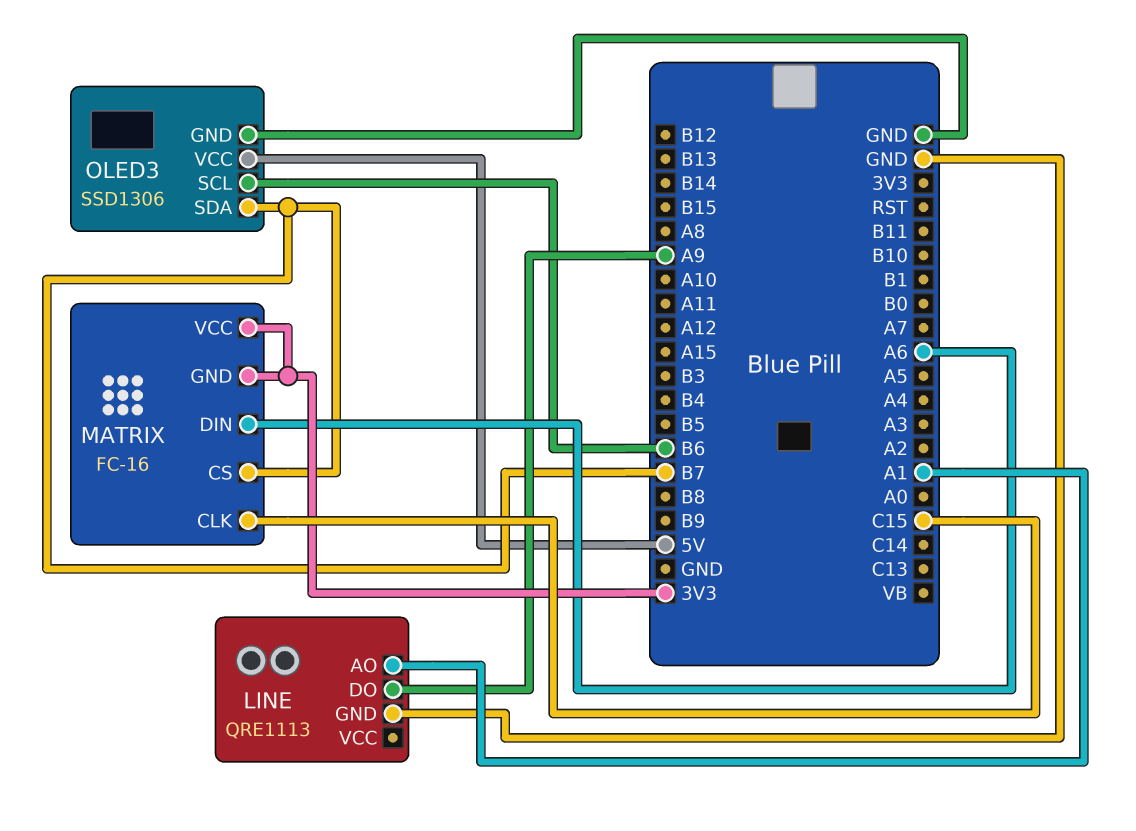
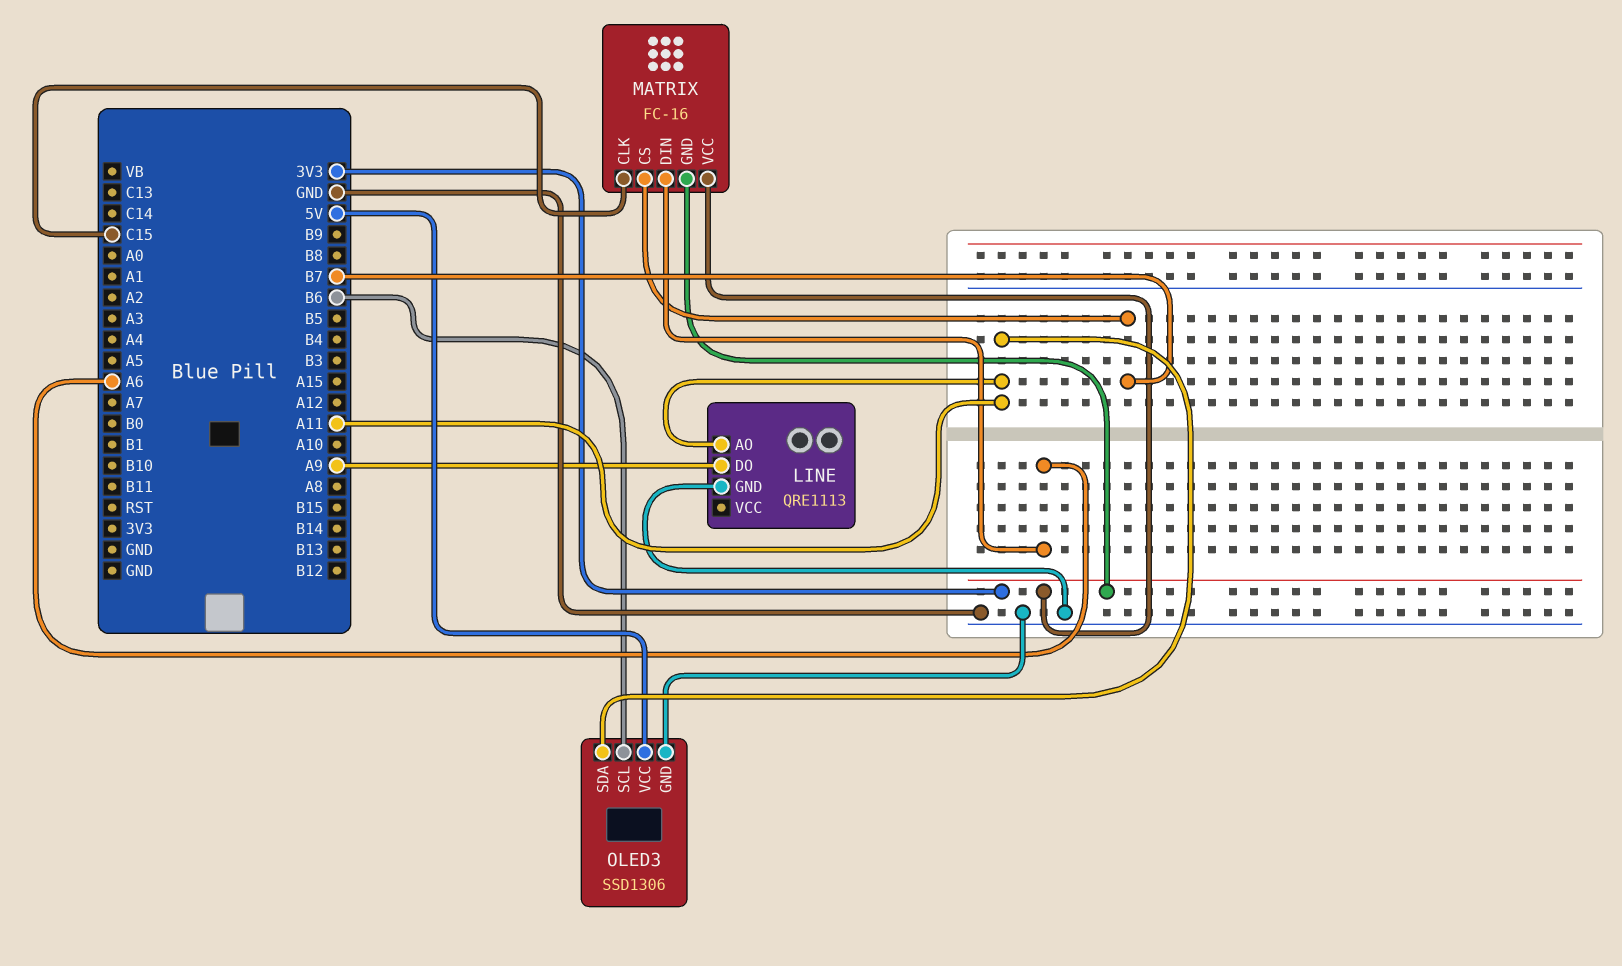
LINE pin AO: A1 -> A11
OLED3 pin SDA: B7 -> A11

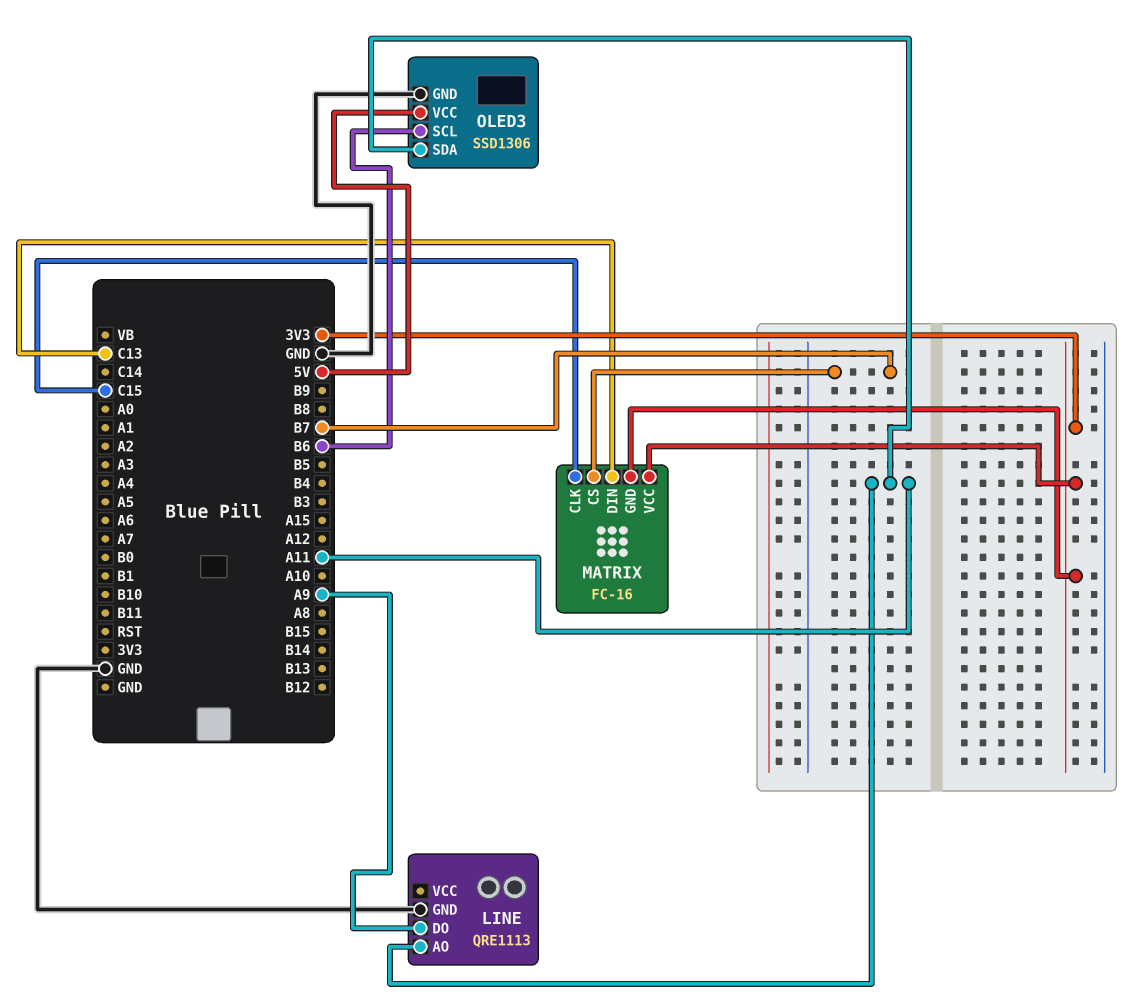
MATRIX pin DIN: A6 -> C13

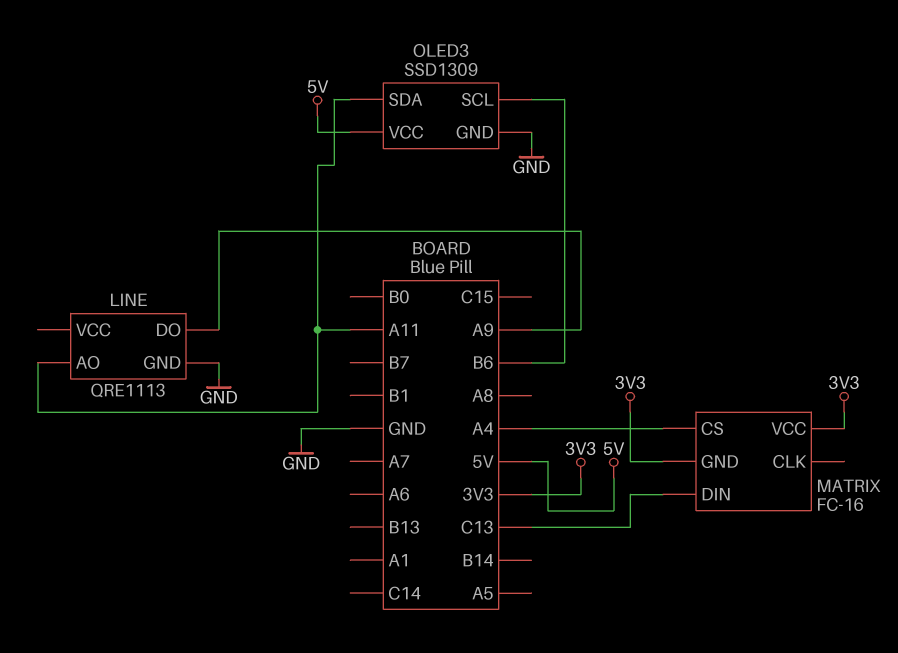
MATRIX pin CLK: C15 -> none
MATRIX pin CS: B7 -> A4
OLED3: SSD1306 -> SSD1309

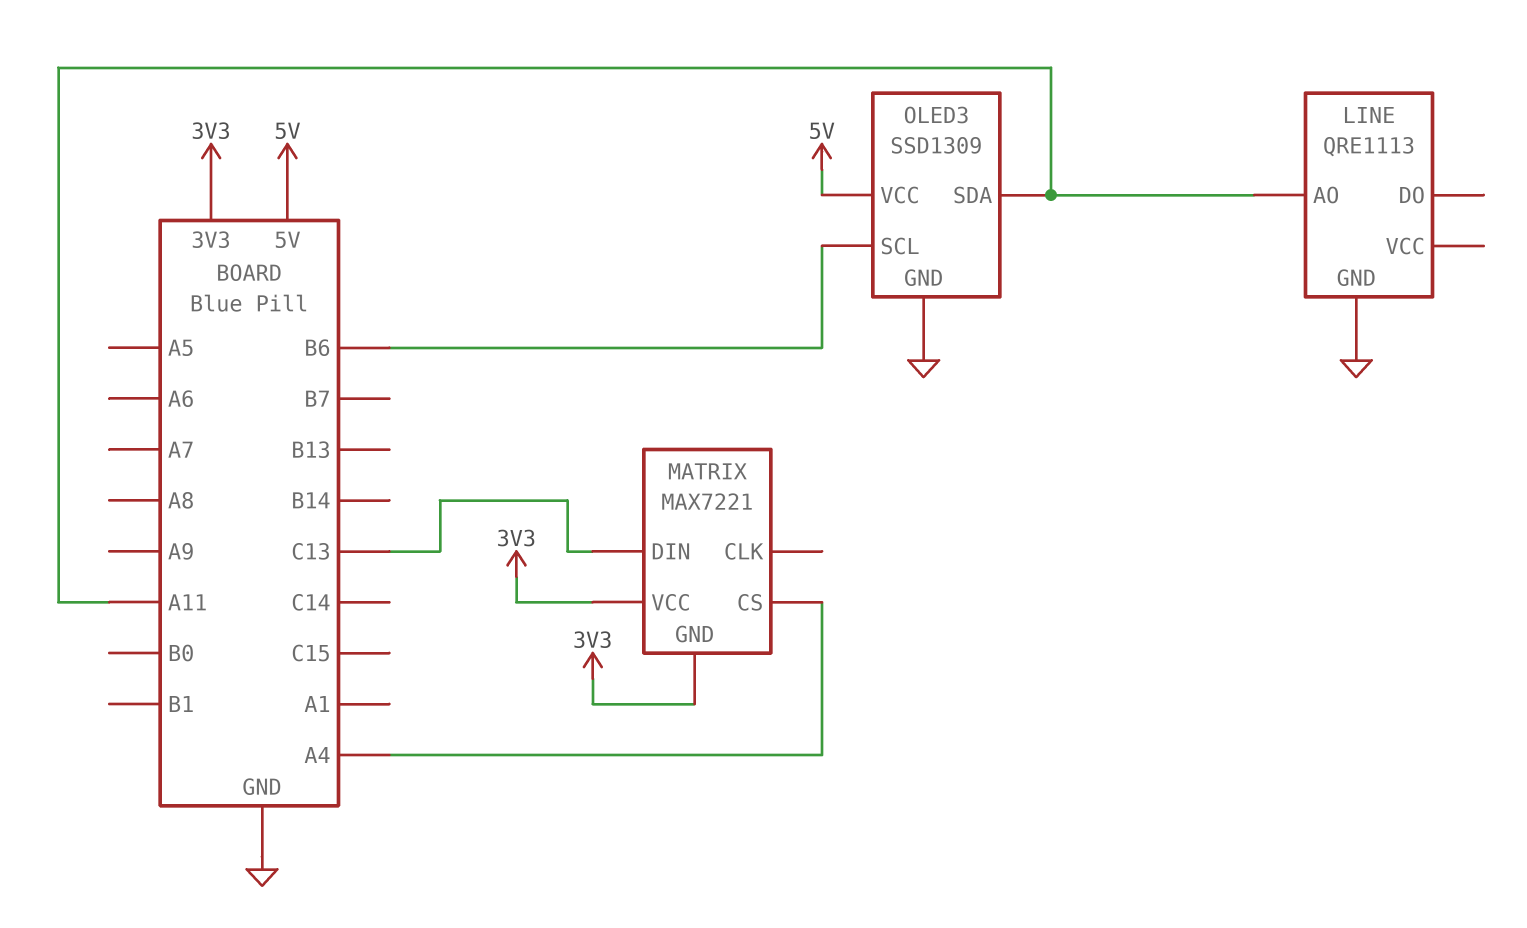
LINE pin DO: A9 -> none
MATRIX: FC-16 -> MAX7221

